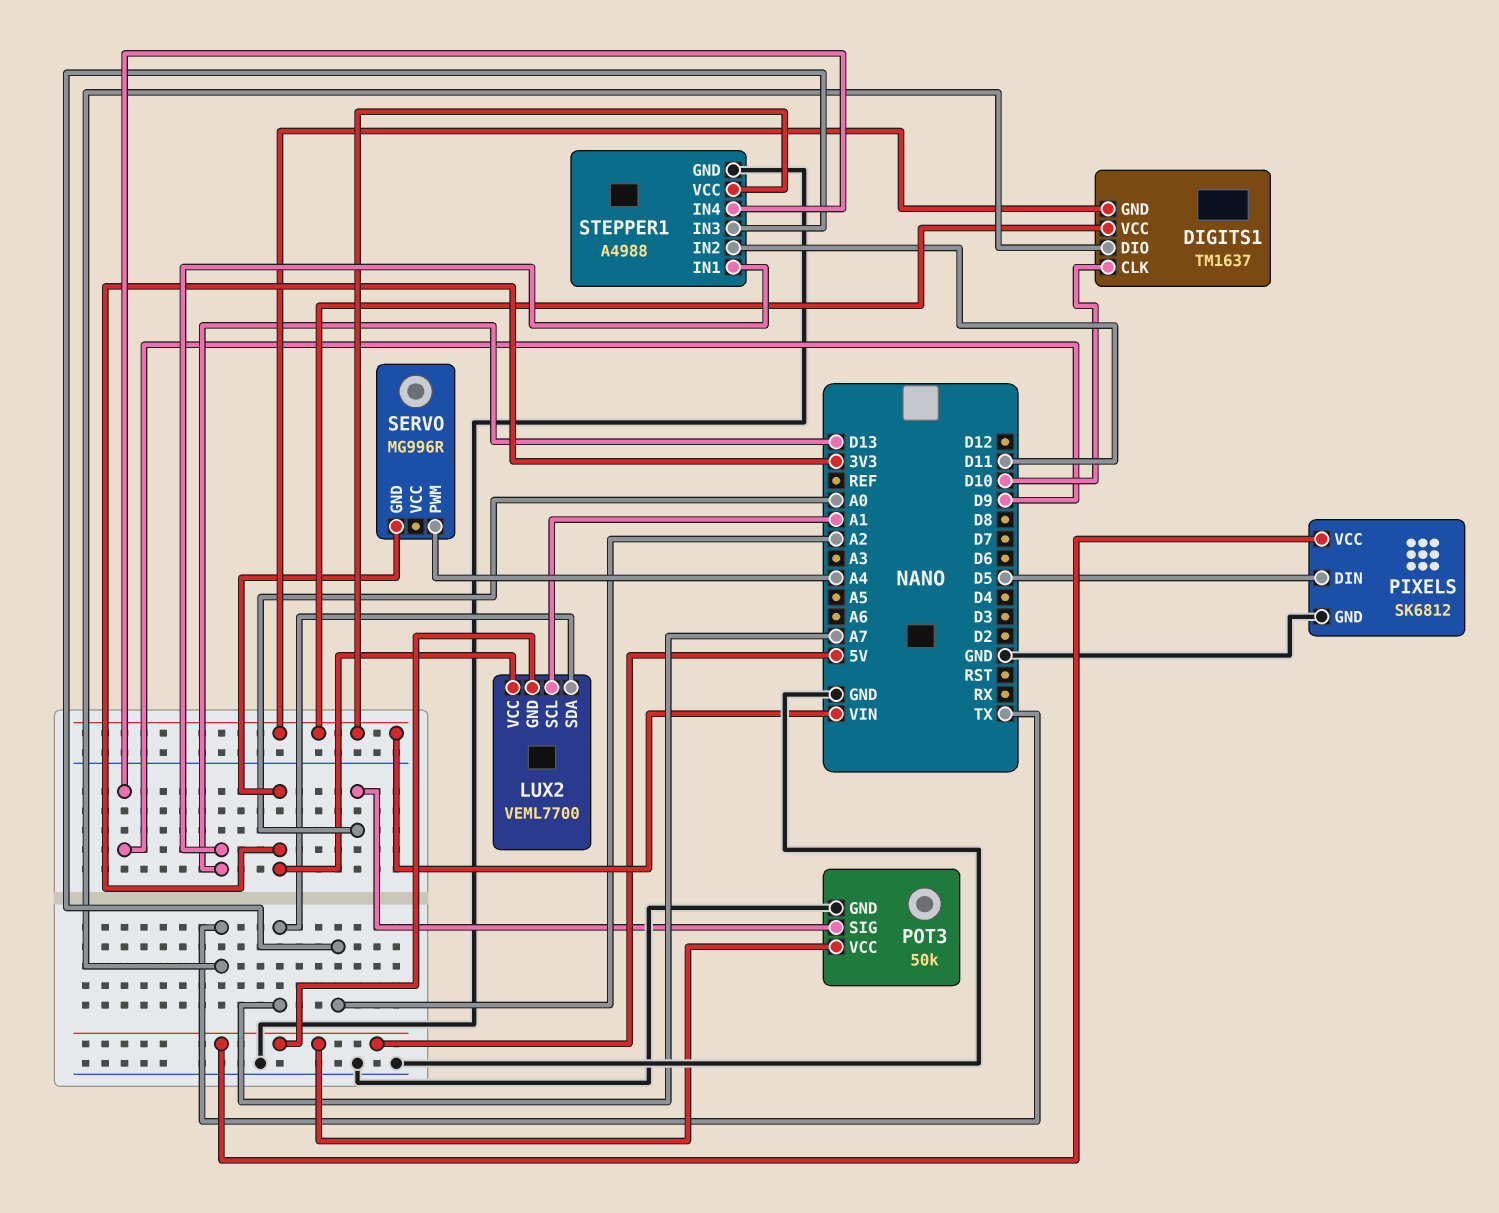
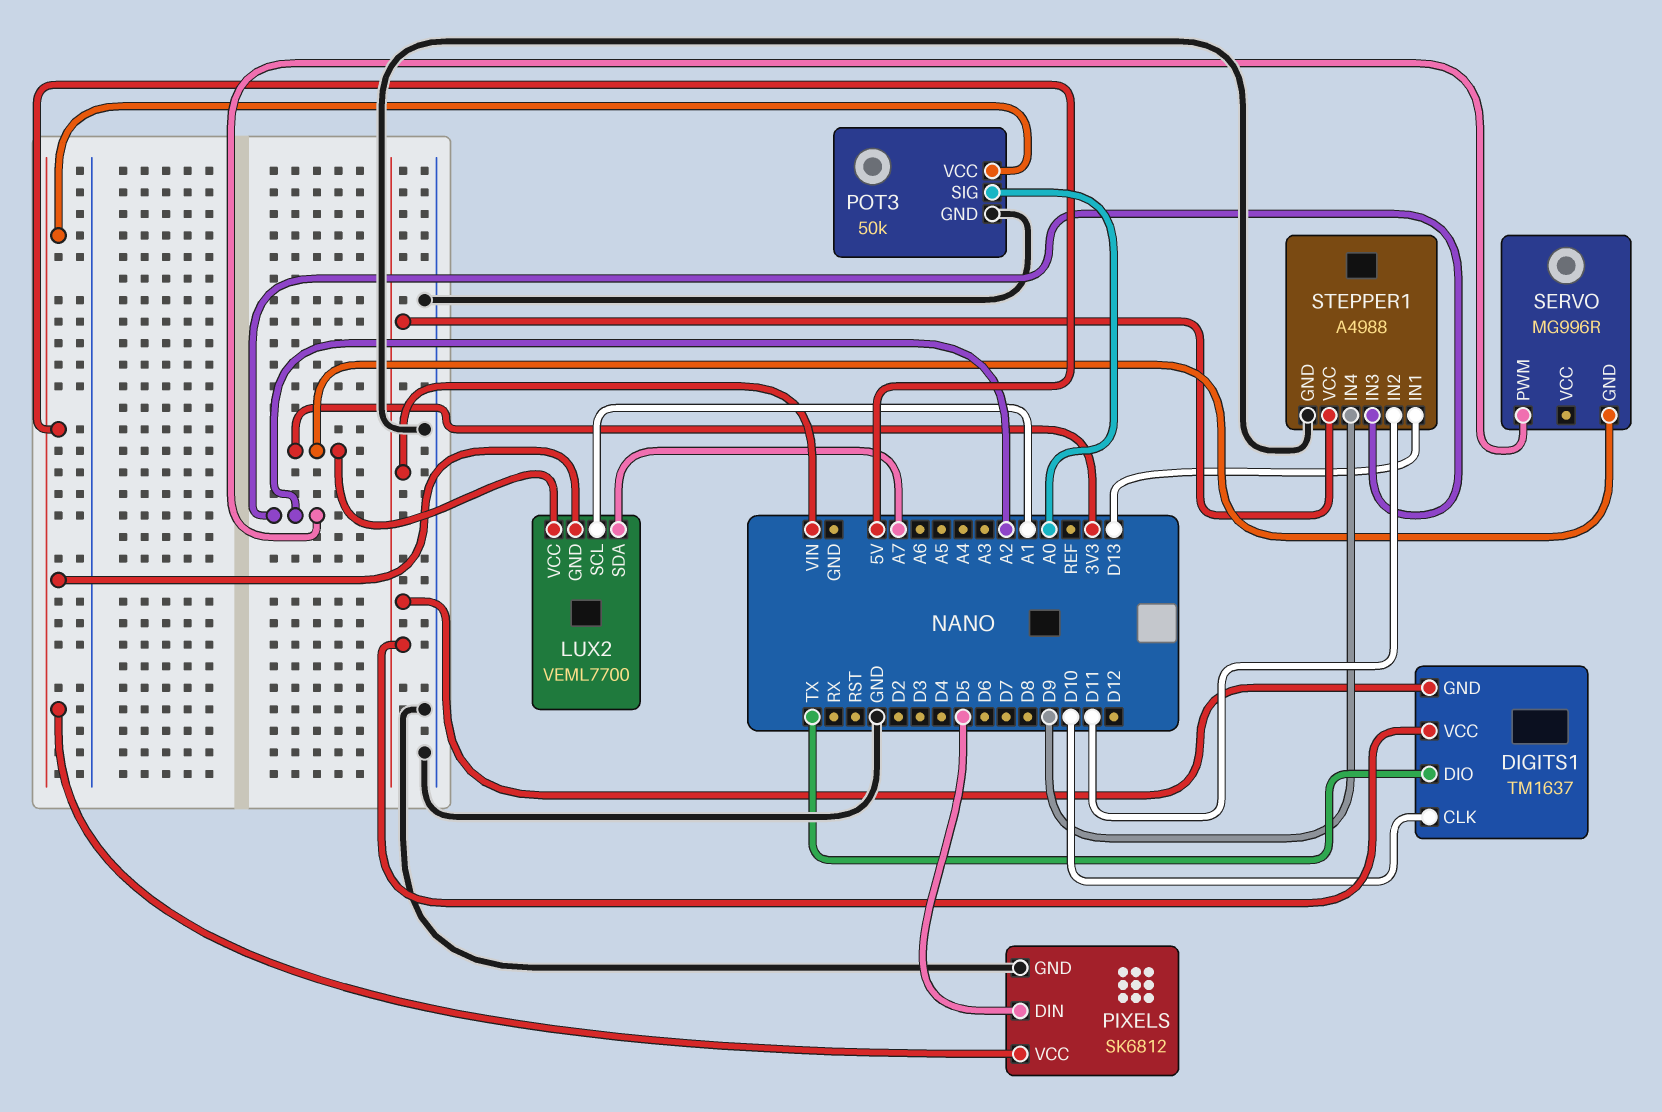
SERVO pin PWM: A4 -> A2

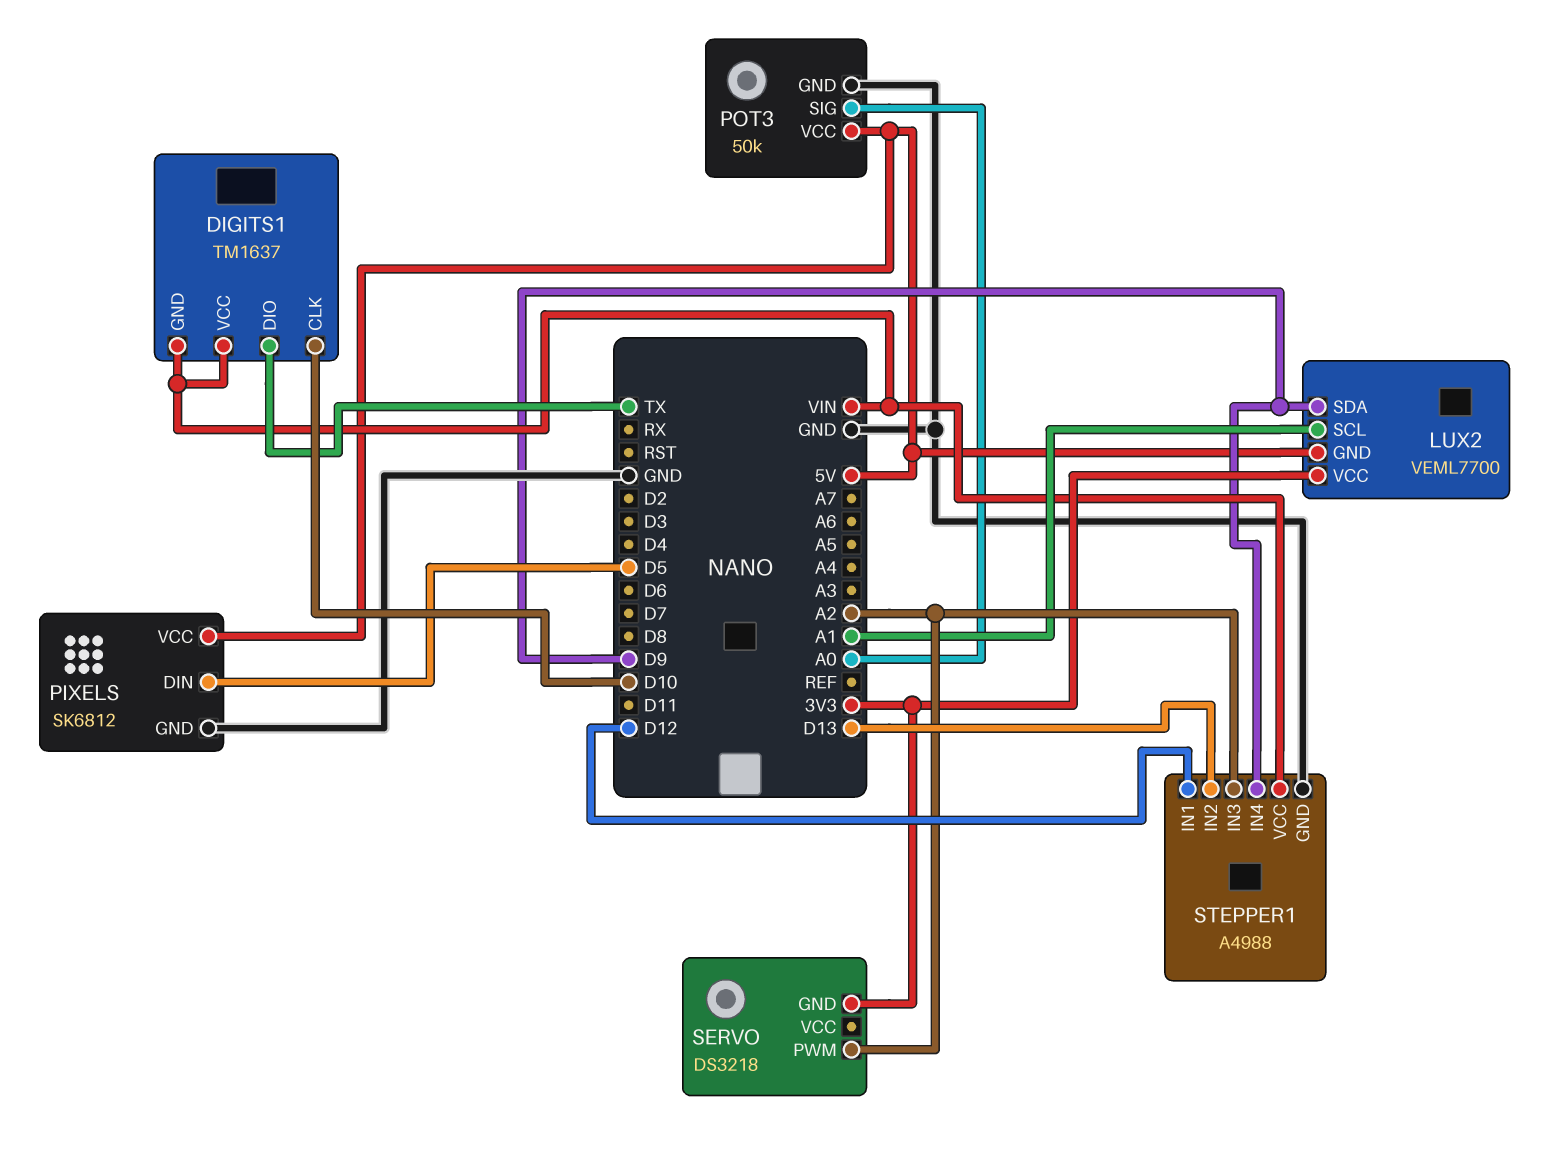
LUX2 pin SDA: A7 -> D9
SERVO: MG996R -> DS3218
STEPPER1 pin IN1: D13 -> D12
STEPPER1 pin IN2: D11 -> D13

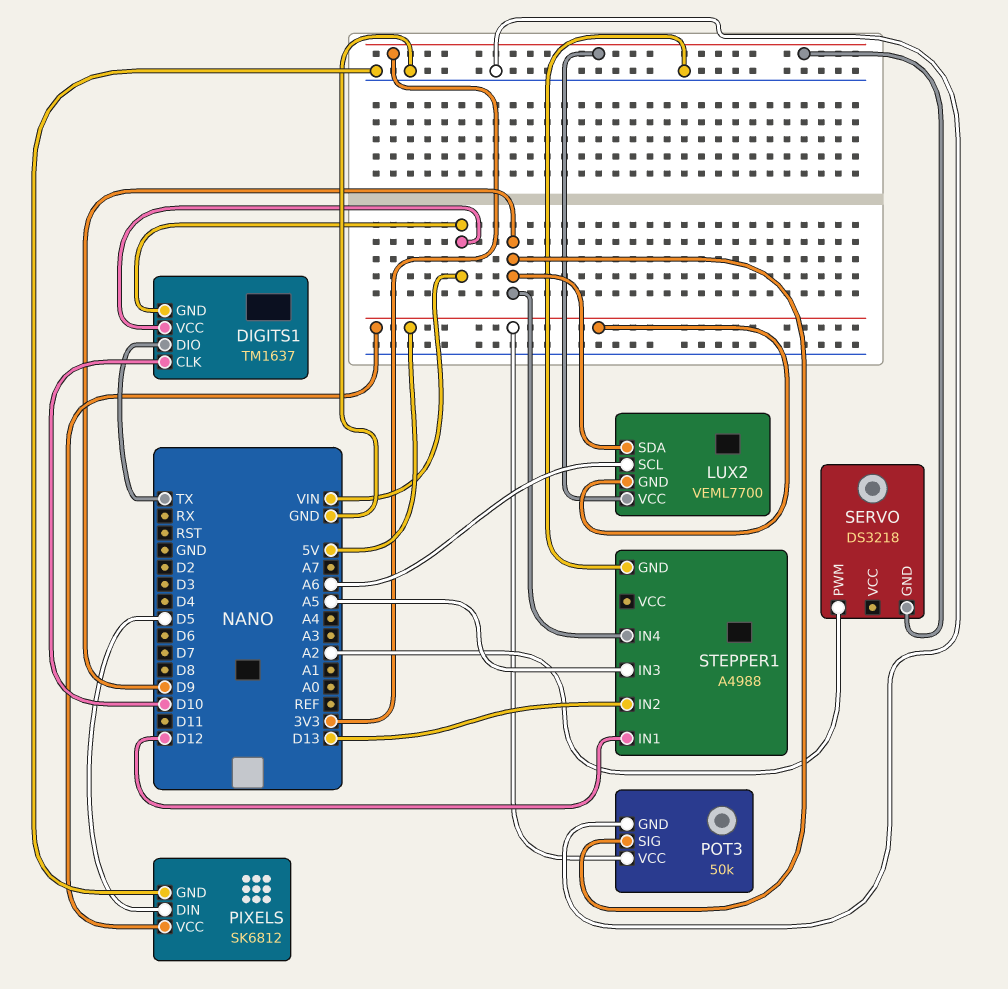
LUX2 pin SCL: A1 -> A6
POT3 pin SIG: A0 -> D9
STEPPER1 pin IN3: A2 -> A5
STEPPER1 pin VCC: VIN -> none

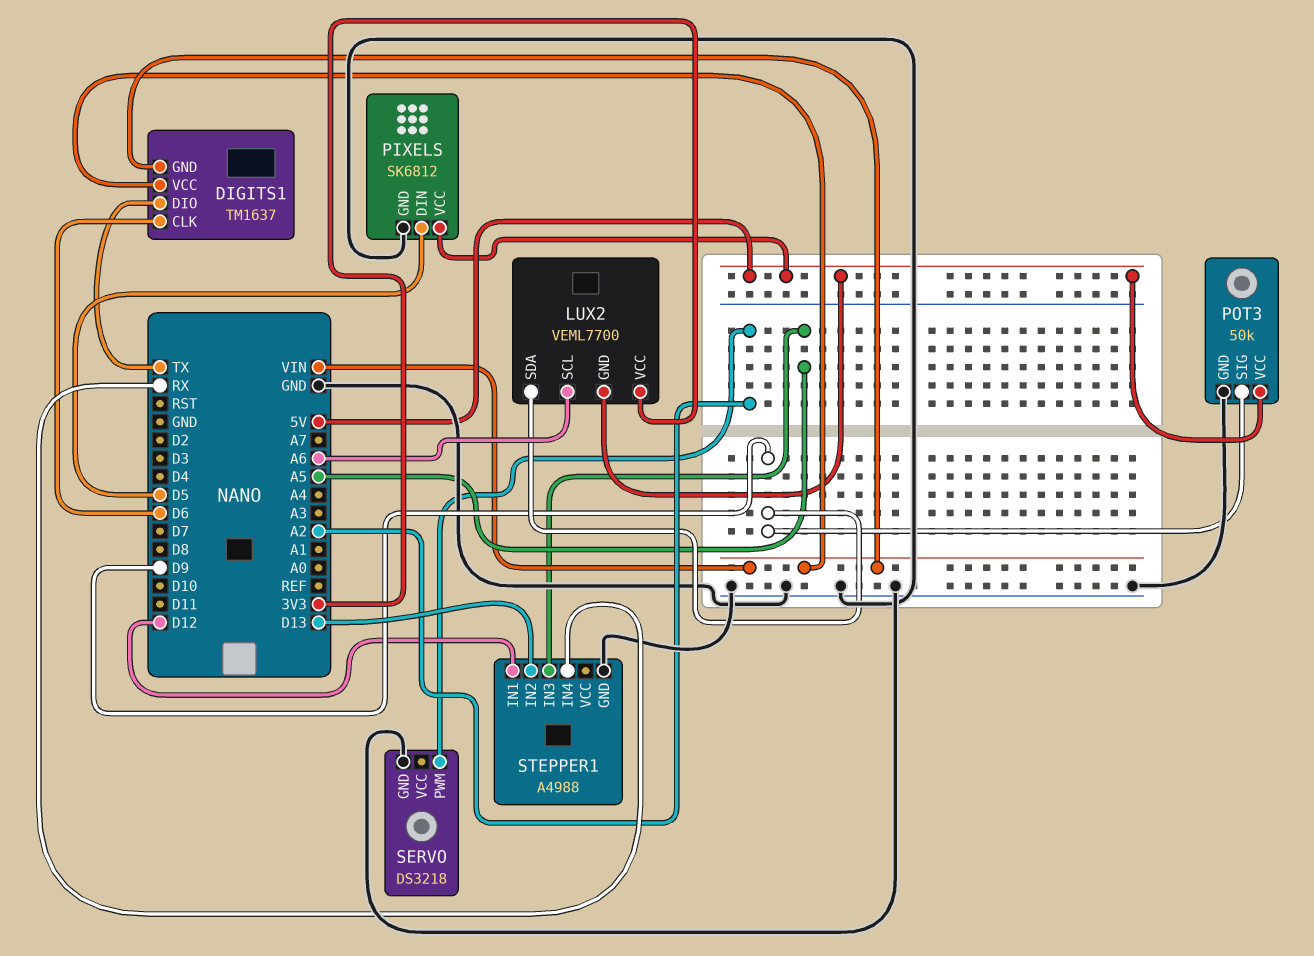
DIGITS1 pin CLK: D10 -> D6
SERVO pin GND: 3V3 -> GND
STEPPER1 pin IN4: D9 -> RX

